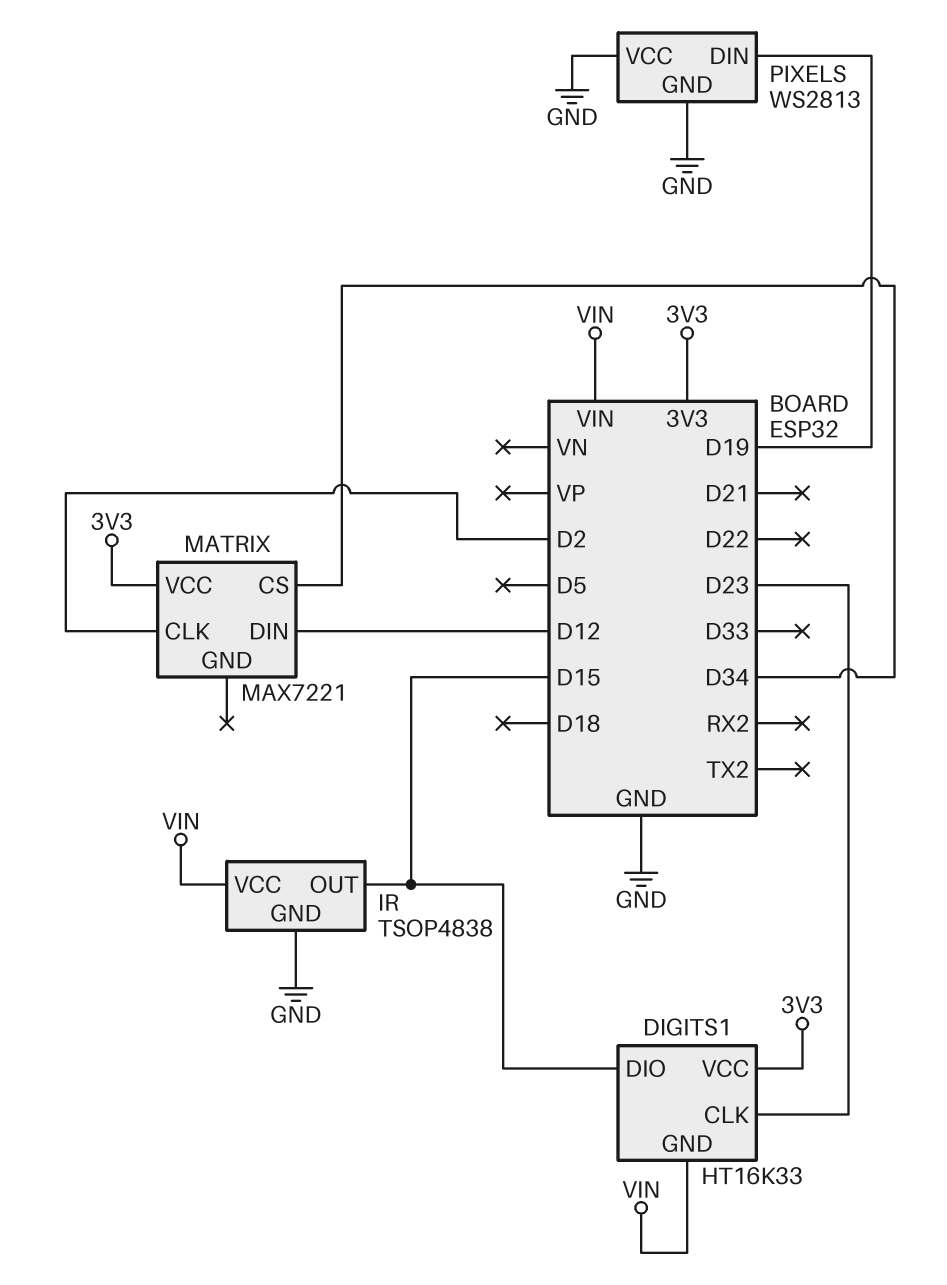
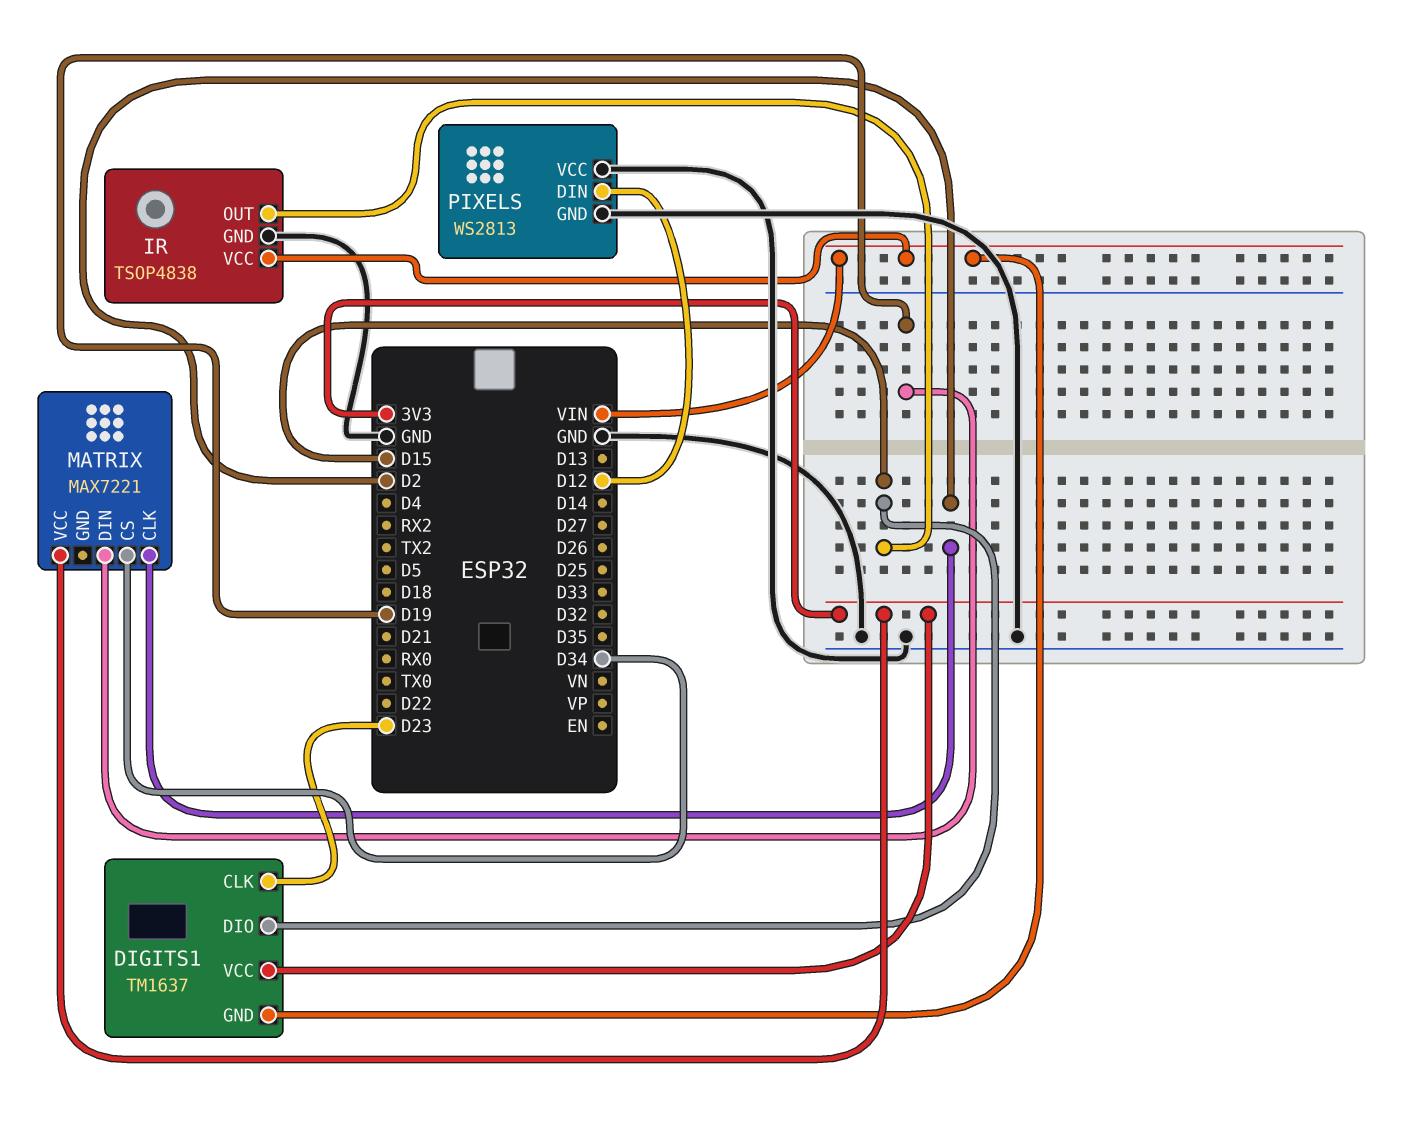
DIGITS1: HT16K33 -> TM1637
MATRIX pin DIN: D12 -> D19
PIXELS pin DIN: D19 -> D12

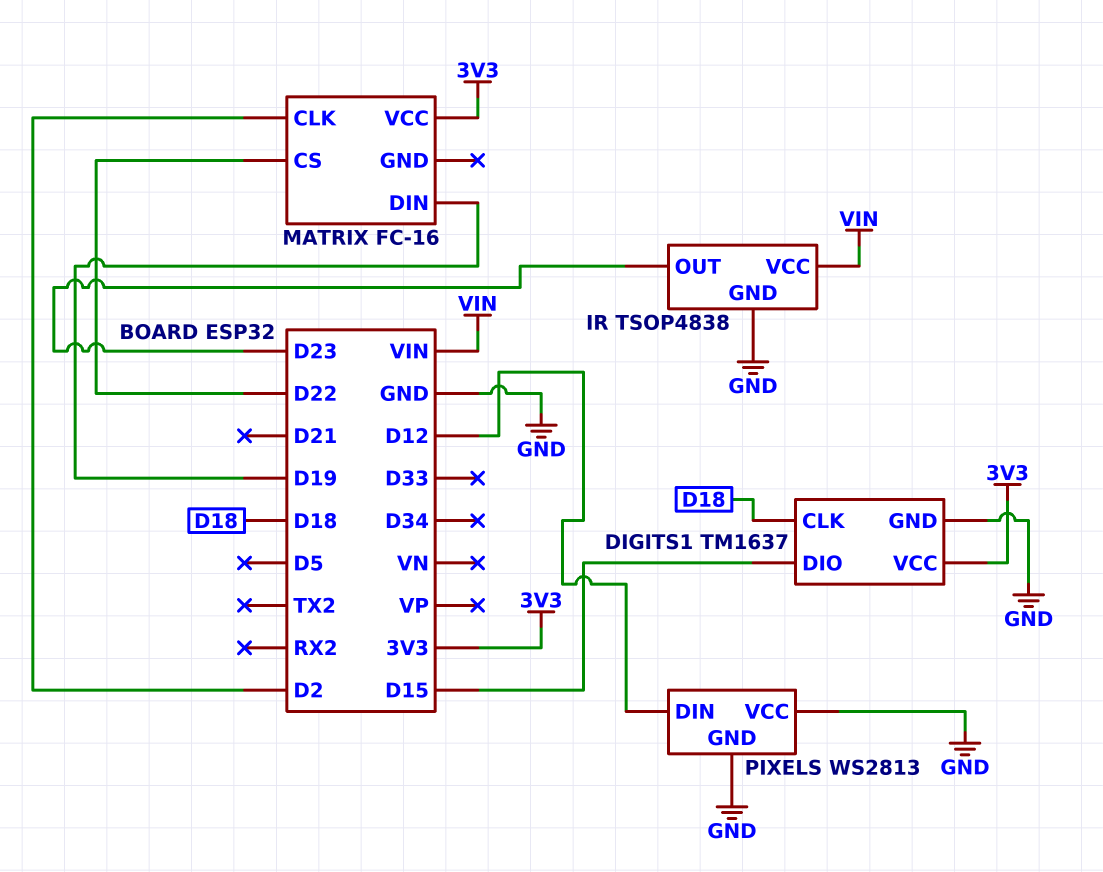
DIGITS1 pin CLK: D23 -> D18
DIGITS1 pin GND: VIN -> GND
IR pin OUT: D15 -> D23
MATRIX: MAX7221 -> FC-16
MATRIX pin CS: D34 -> D22

